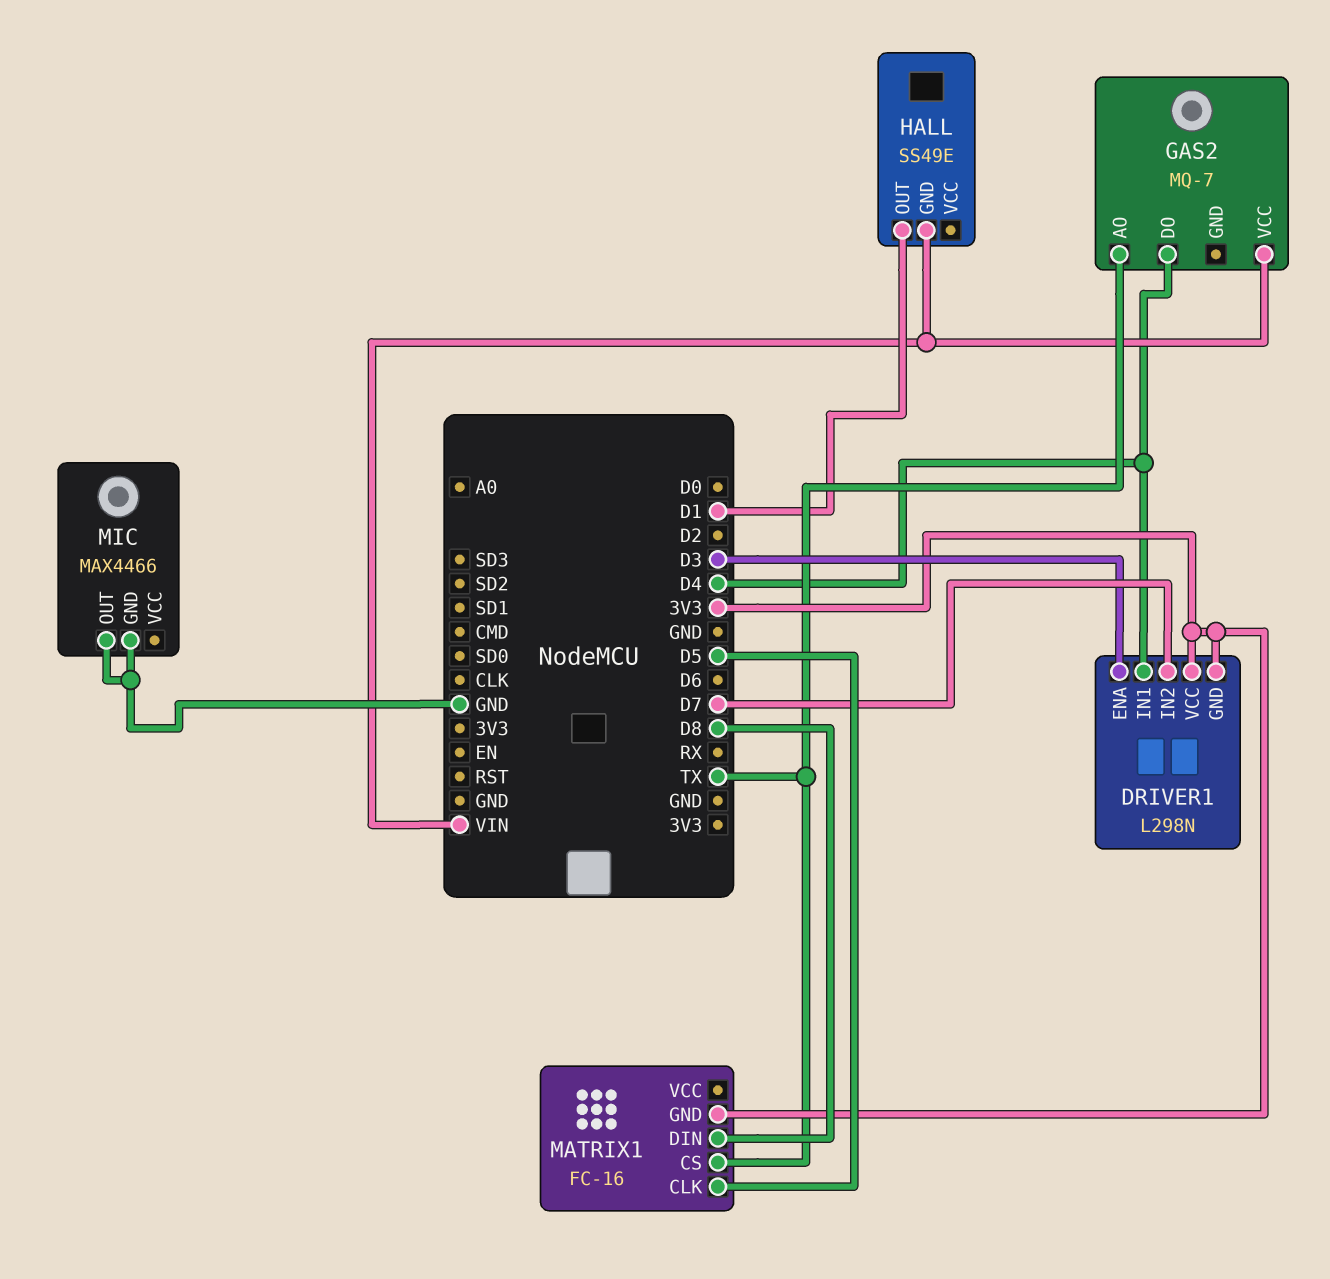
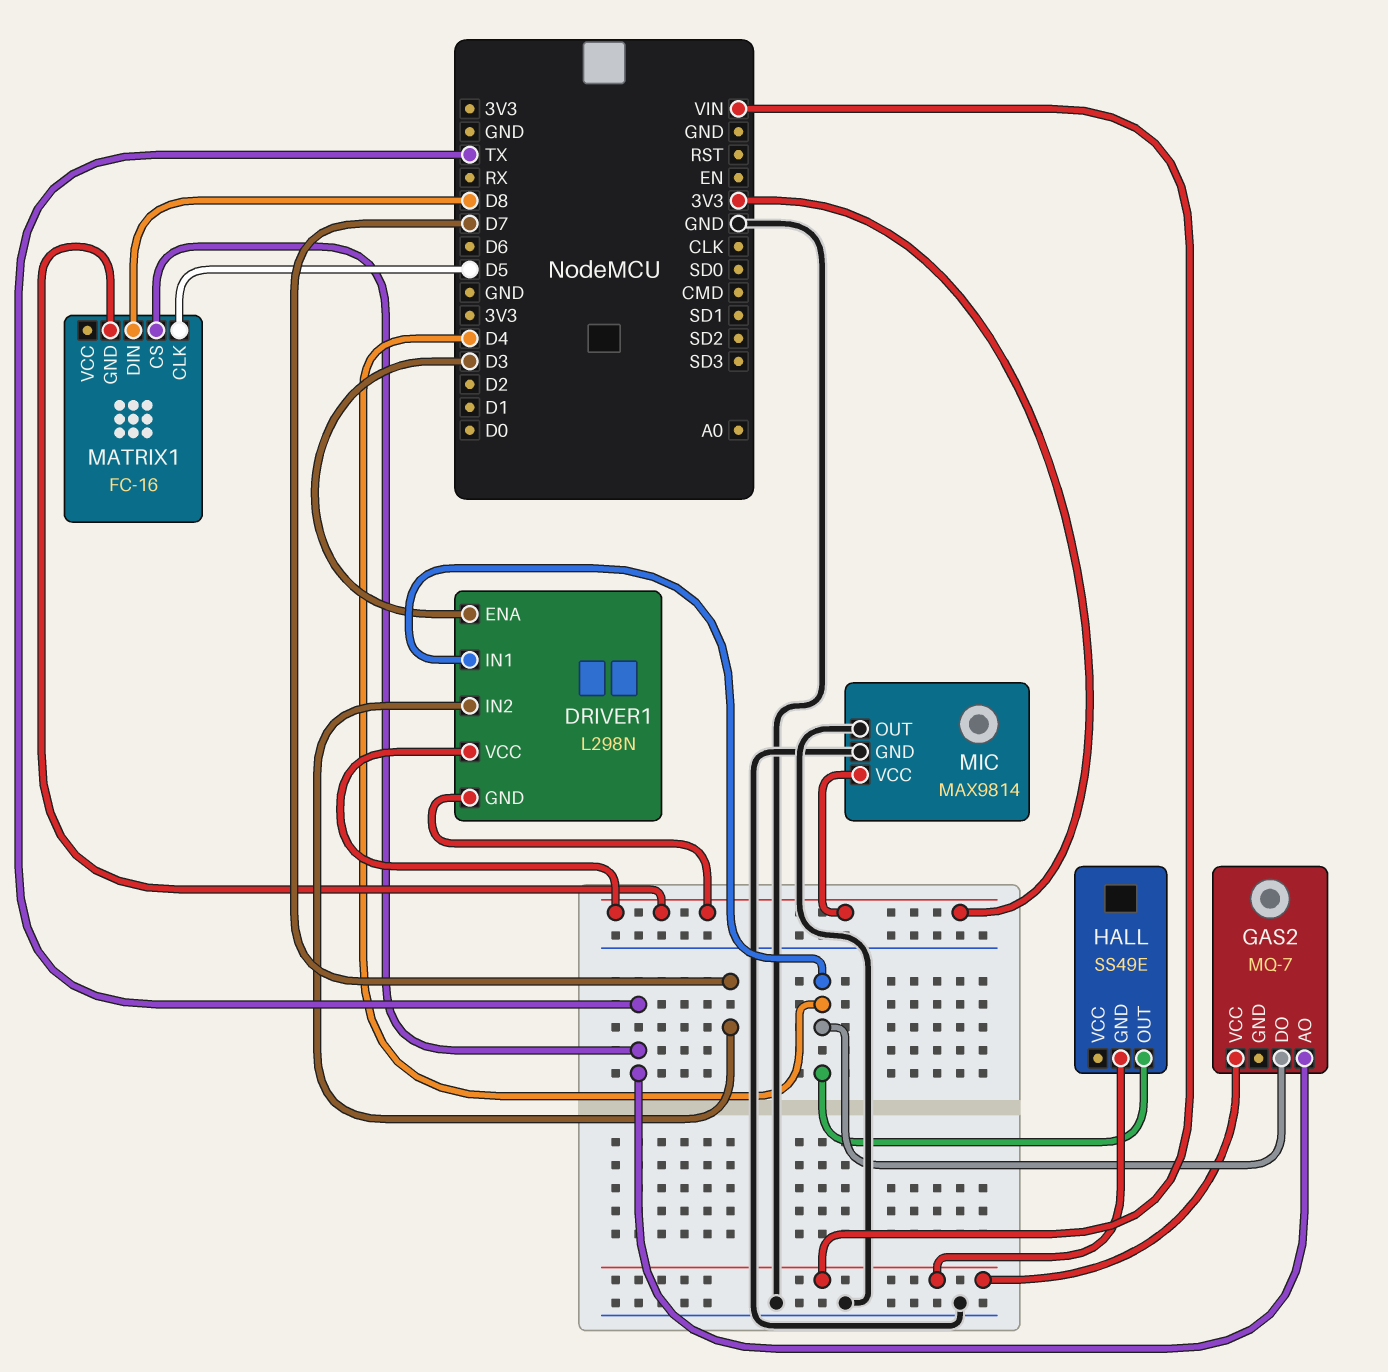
HALL pin OUT: D1 -> D4
MIC: MAX4466 -> MAX9814
MIC pin VCC: none -> 3V3

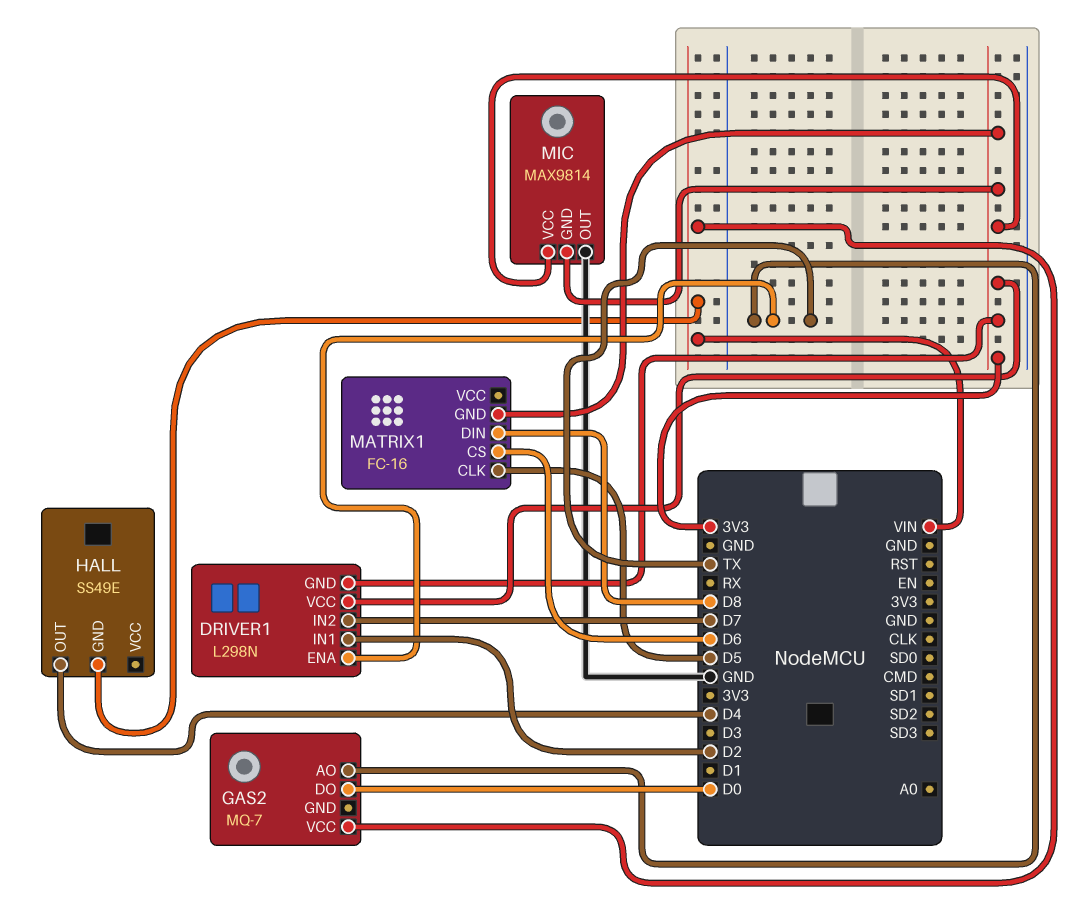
DRIVER1 pin ENA: D3 -> TX
DRIVER1 pin IN1: D4 -> D2
GAS2 pin DO: D4 -> D0
MATRIX1 pin CS: TX -> D6
MIC pin GND: GND -> 3V3

